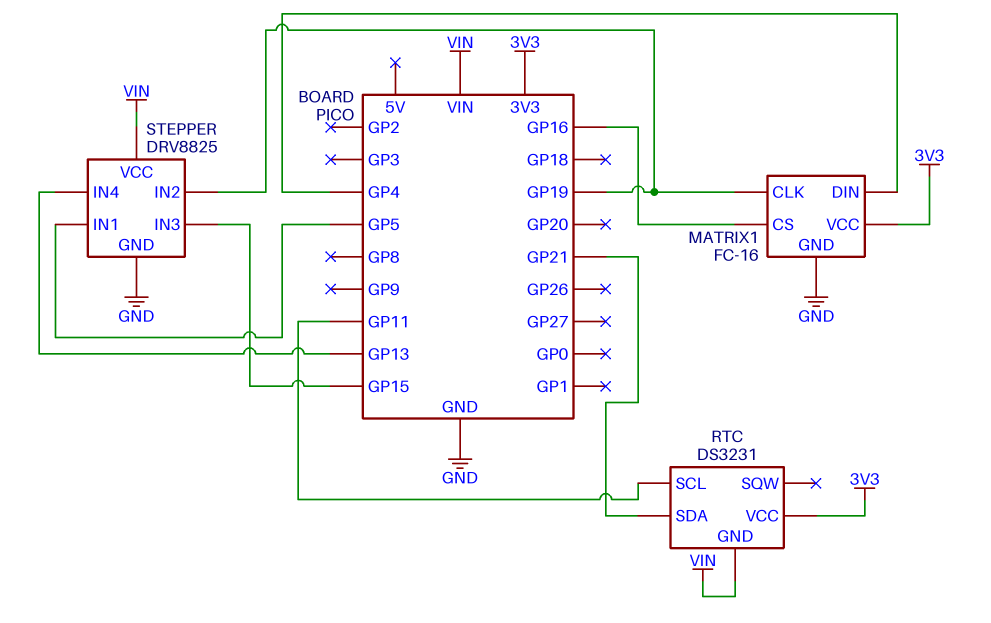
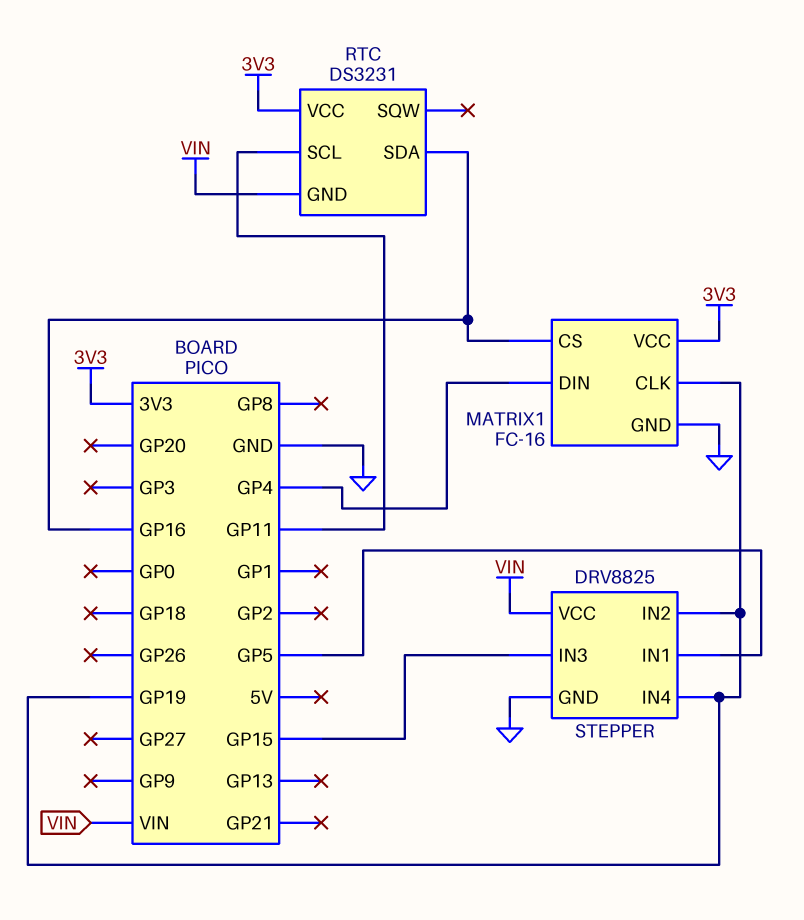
RTC pin SDA: GP21 -> GP16
STEPPER pin IN4: GP13 -> GP19

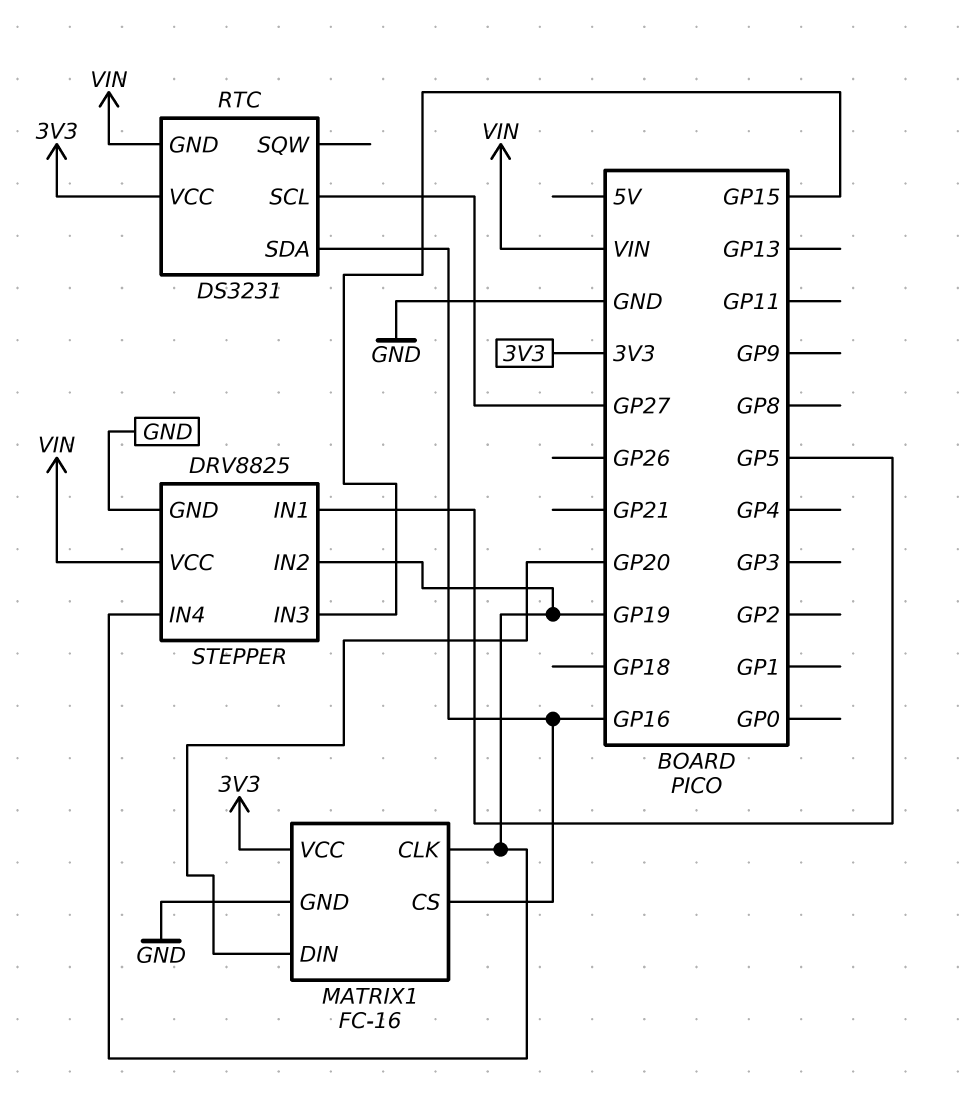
MATRIX1 pin DIN: GP4 -> GP20
RTC pin SCL: GP11 -> GP27

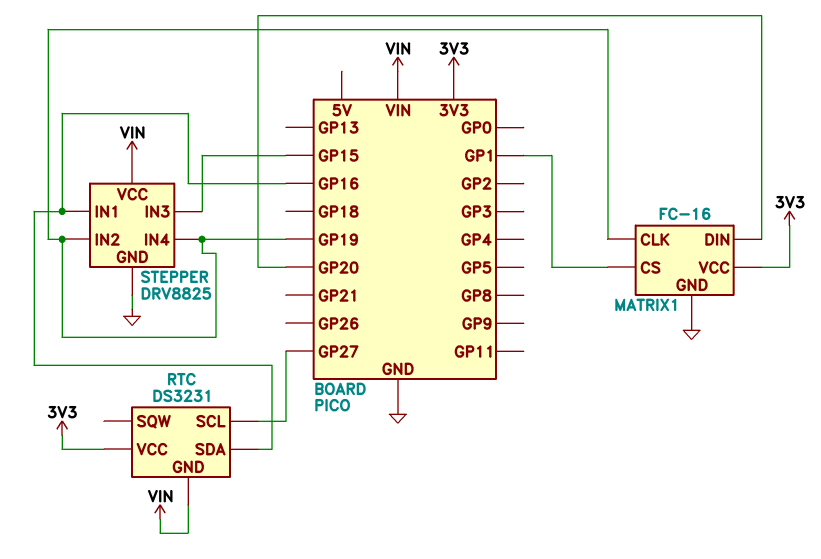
MATRIX1 pin CS: GP16 -> GP1
STEPPER pin IN1: GP5 -> GP16

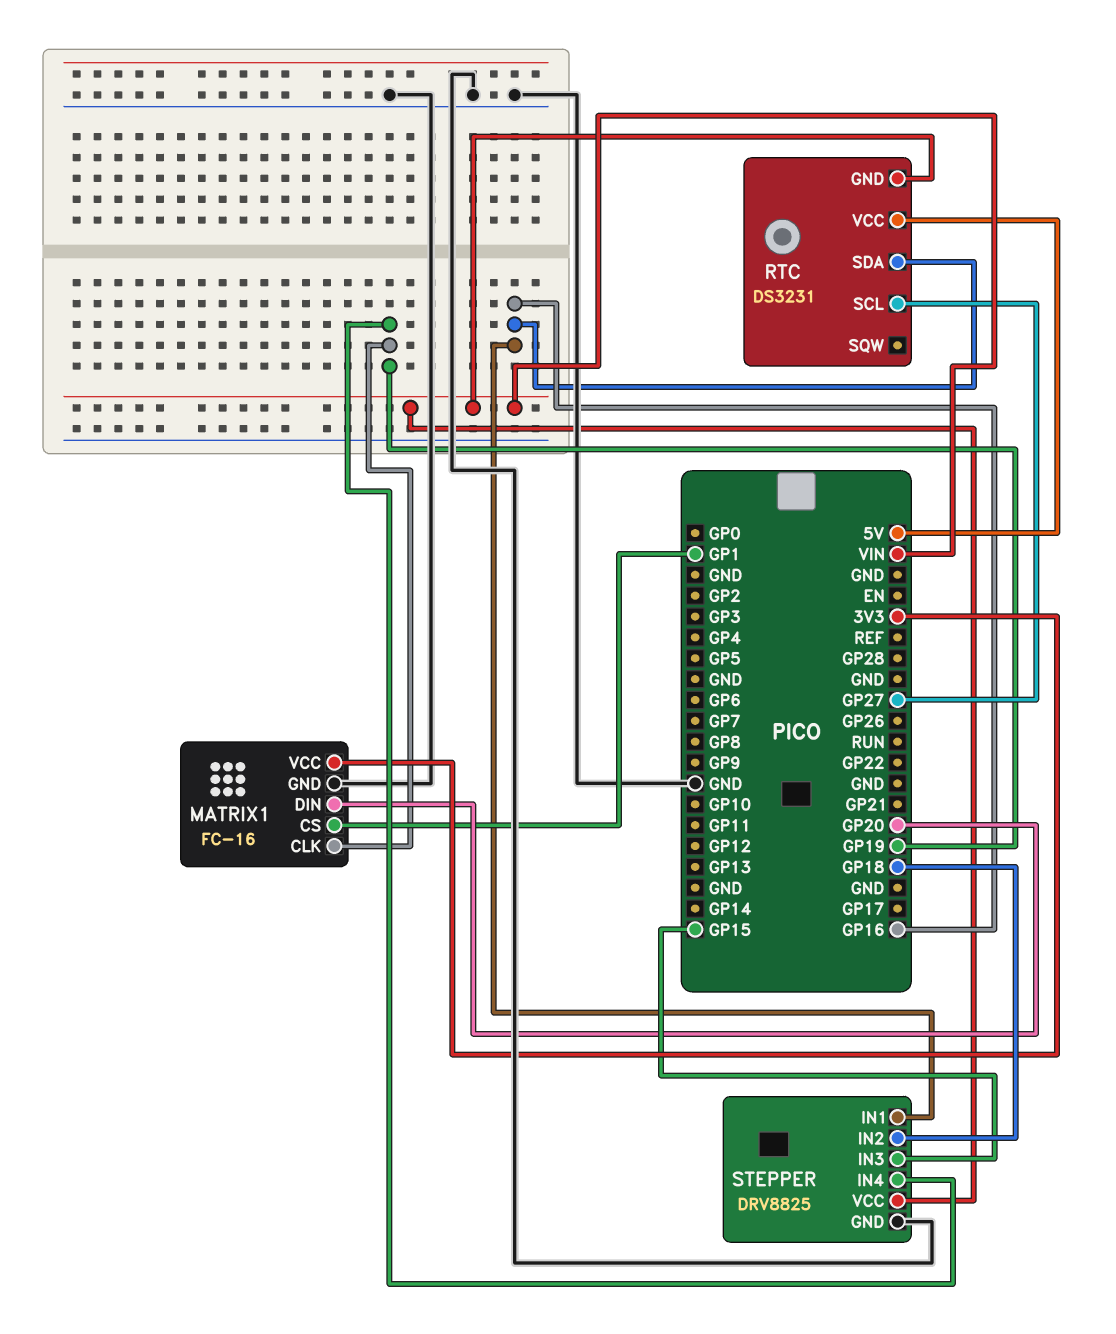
RTC pin VCC: 3V3 -> 5V
STEPPER pin IN2: GP19 -> GP18

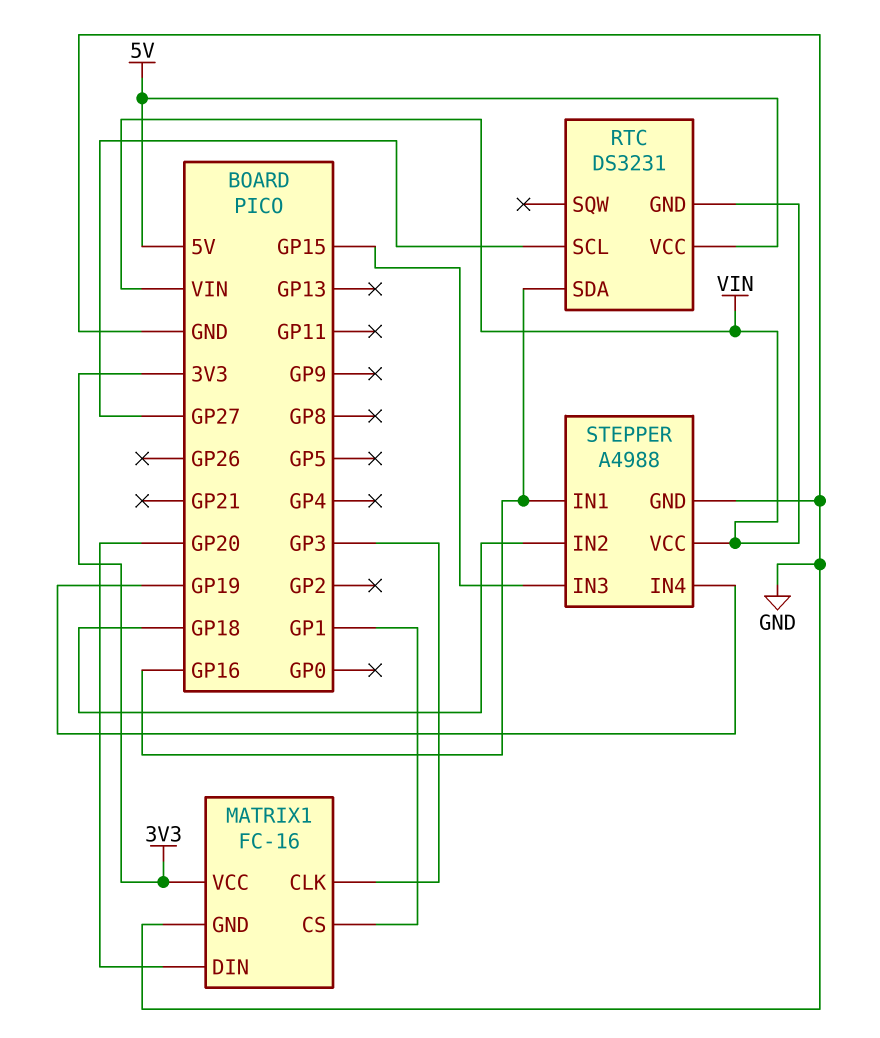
MATRIX1 pin CLK: GP19 -> GP3
STEPPER: DRV8825 -> A4988

